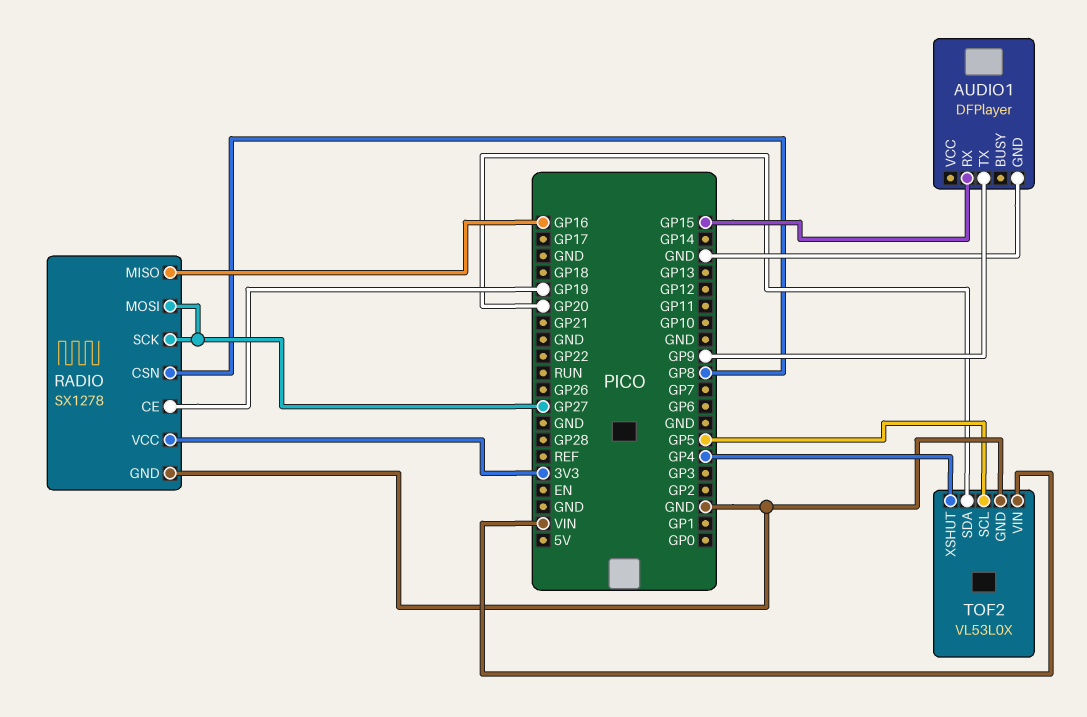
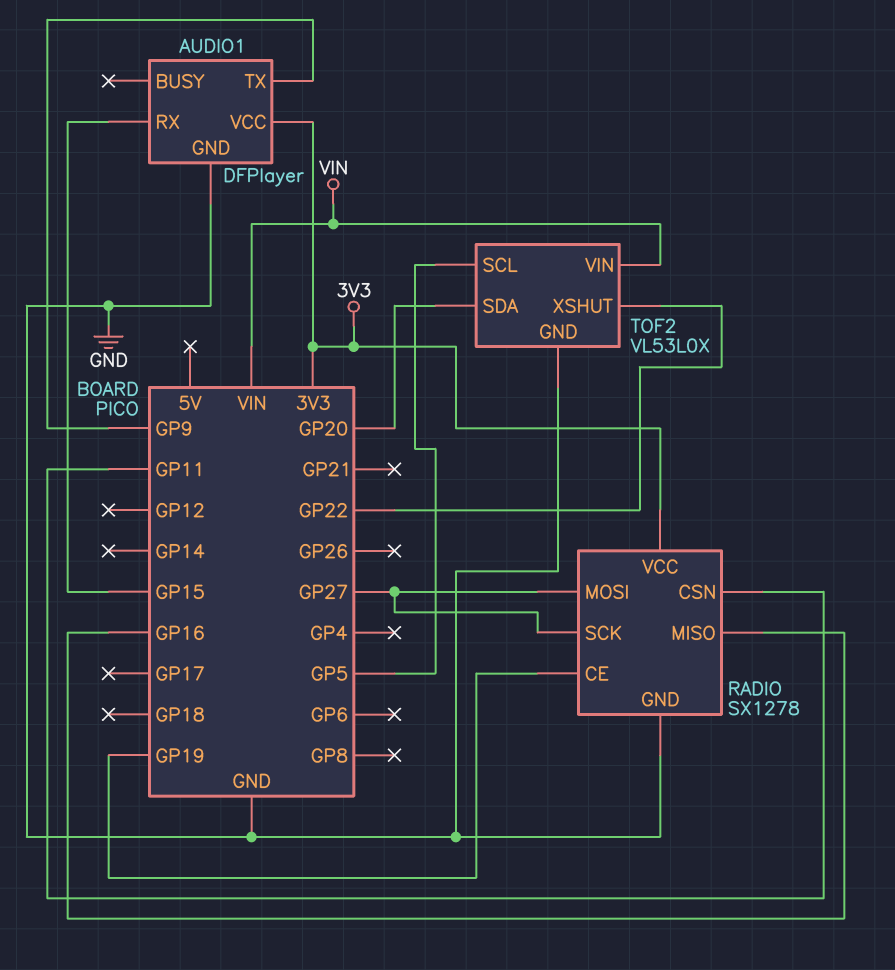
AUDIO1 pin VCC: none -> 3V3
RADIO pin CSN: GP8 -> GP11
TOF2 pin XSHUT: GP4 -> GP22

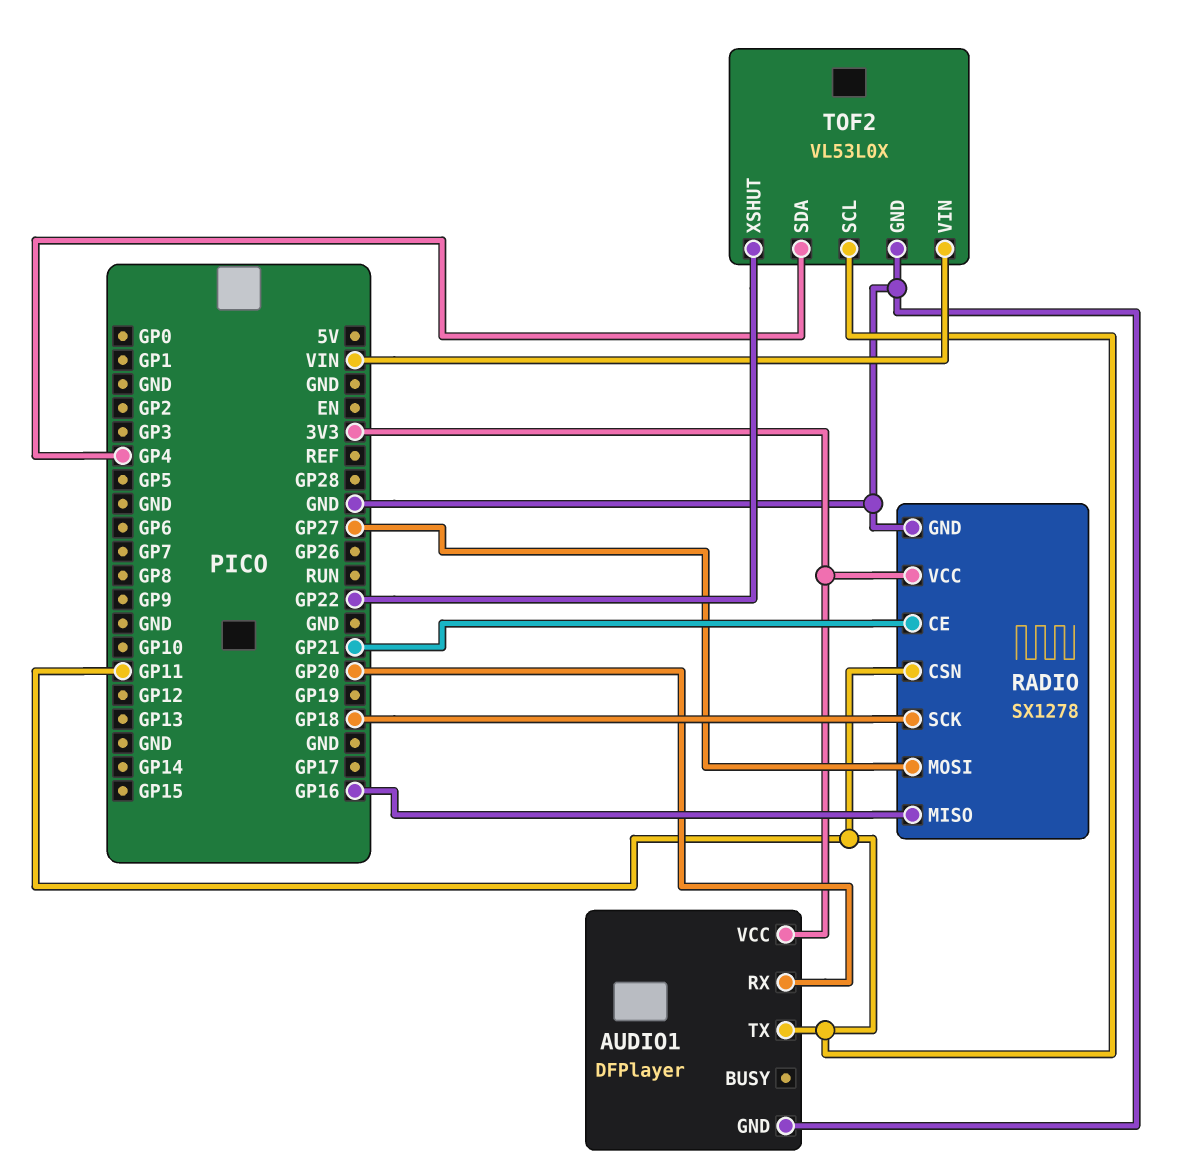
AUDIO1 pin RX: GP15 -> GP20
AUDIO1 pin TX: GP9 -> GP11
RADIO pin CE: GP19 -> GP21
RADIO pin SCK: GP27 -> GP18
TOF2 pin SCL: GP5 -> GP11
TOF2 pin SDA: GP20 -> GP4

